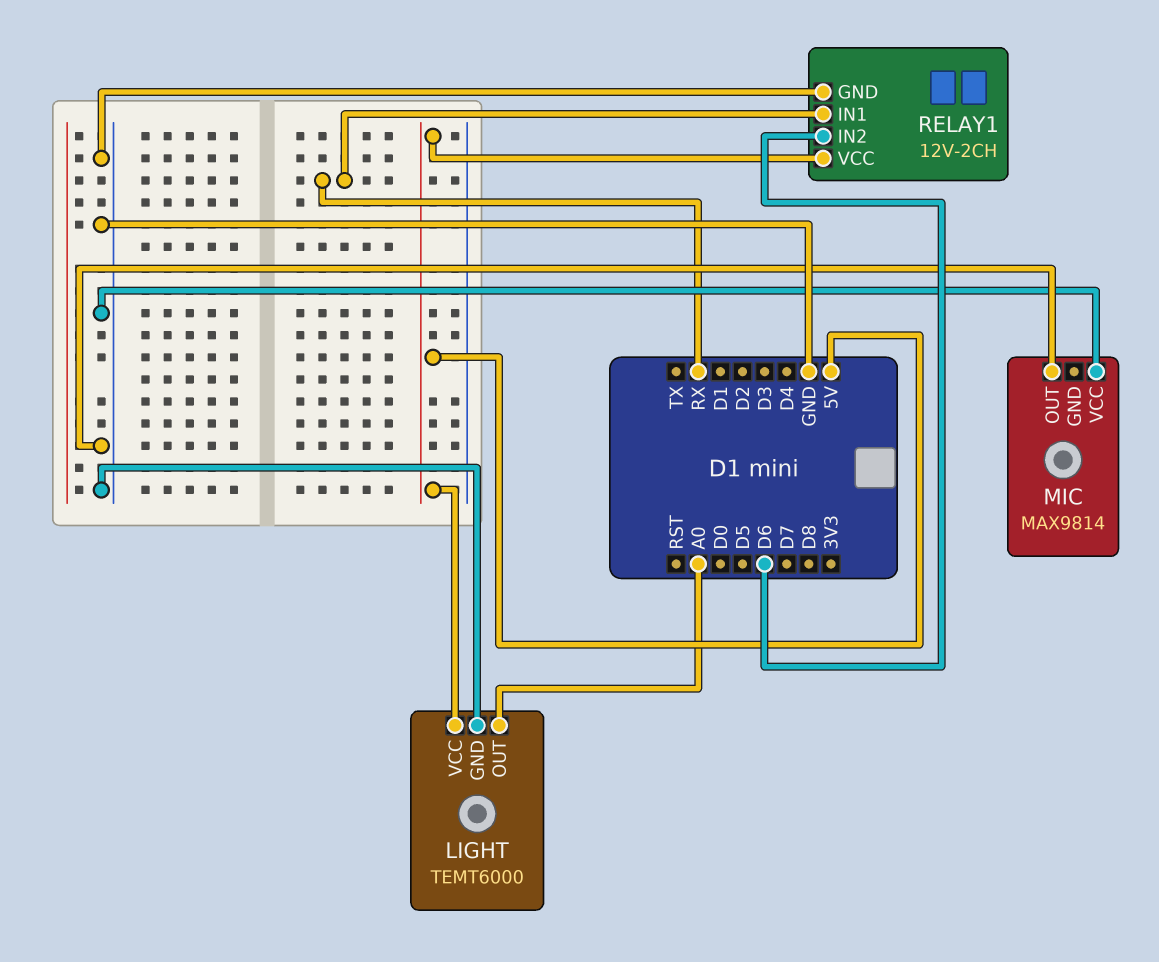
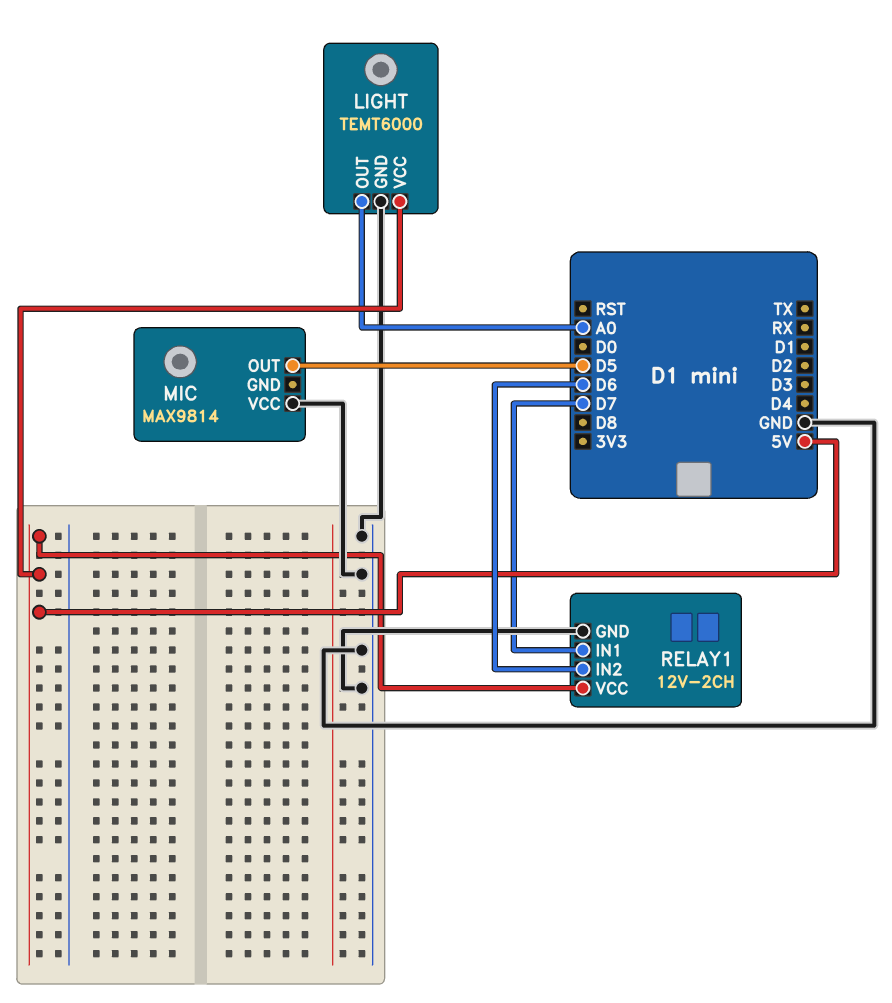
MIC pin OUT: GND -> D5
RELAY1 pin IN1: RX -> D7

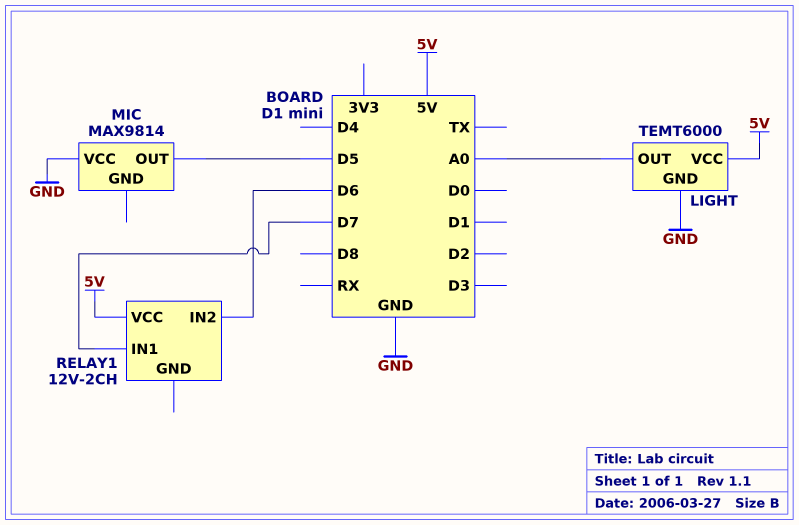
RELAY1 pin GND: GND -> none

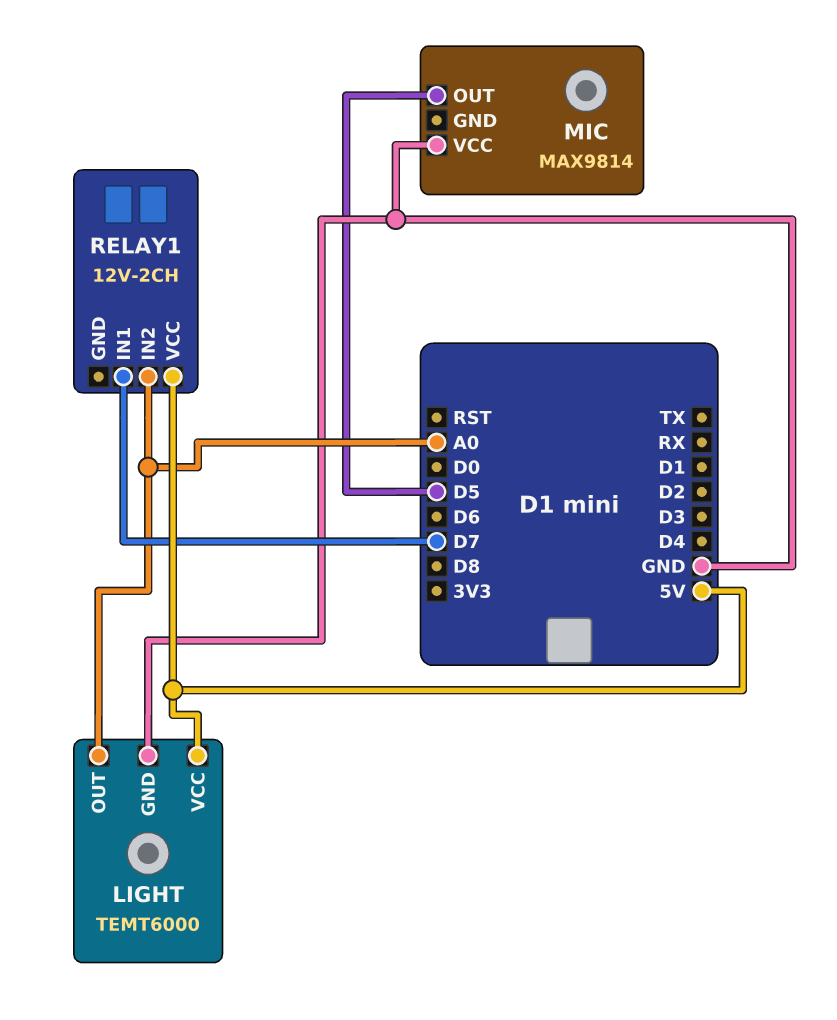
RELAY1 pin IN2: D6 -> A0

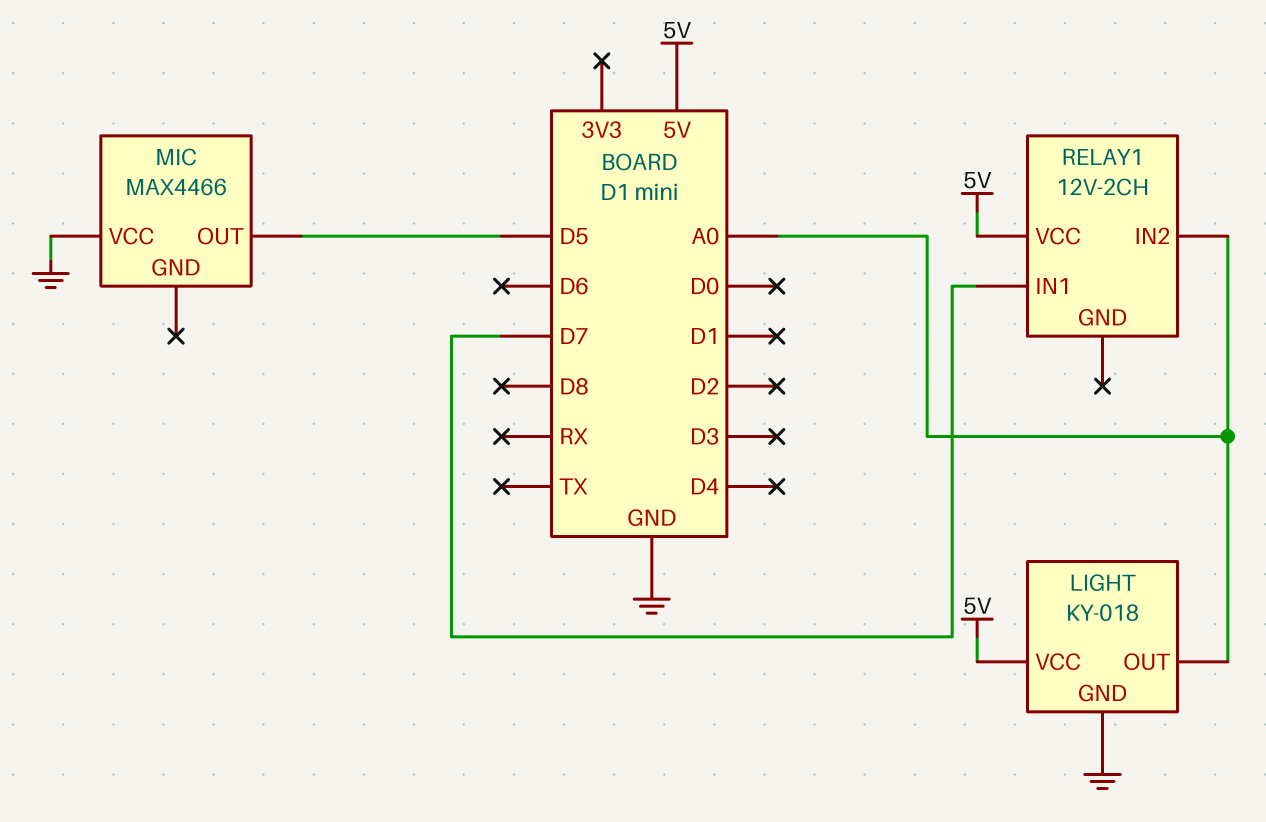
LIGHT: TEMT6000 -> KY-018
MIC: MAX9814 -> MAX4466

